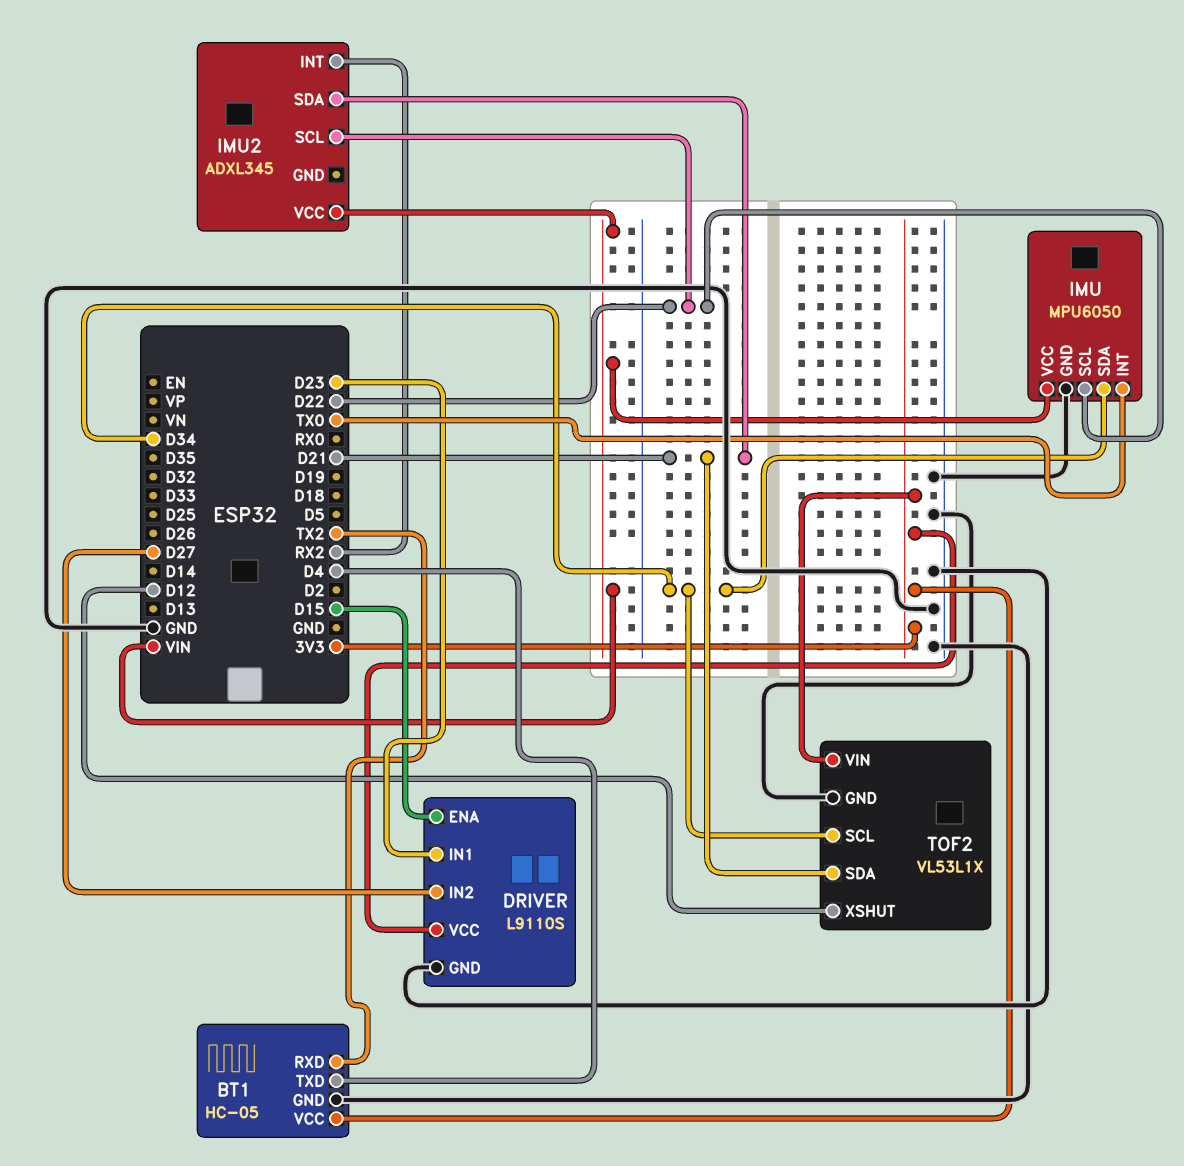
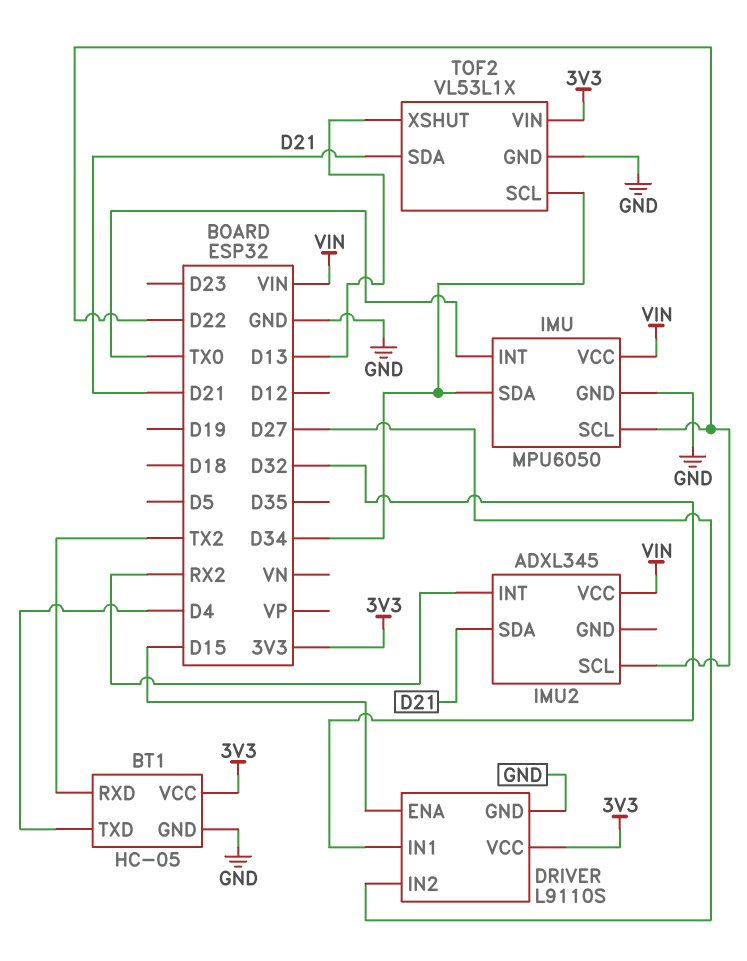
DRIVER pin IN1: D23 -> D32
TOF2 pin XSHUT: D12 -> D13

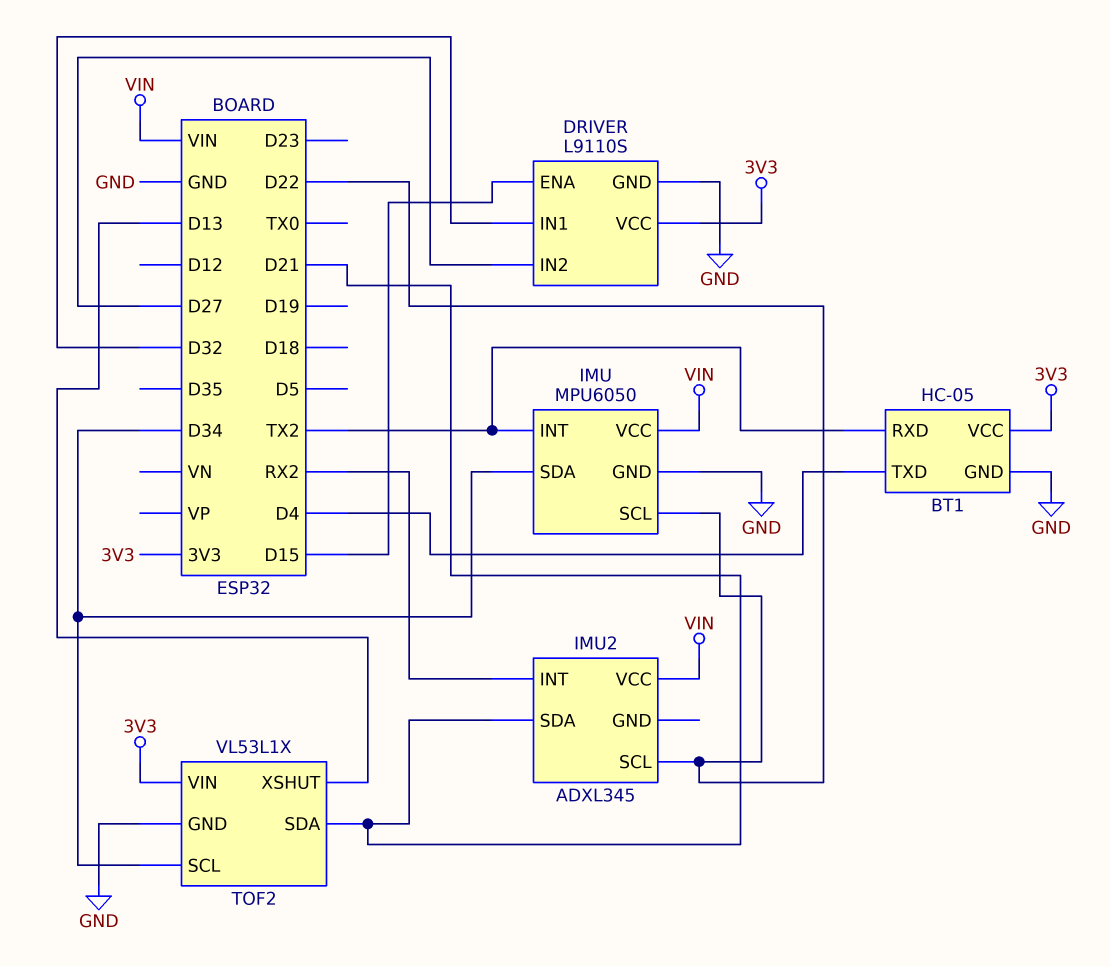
IMU pin INT: TX0 -> TX2

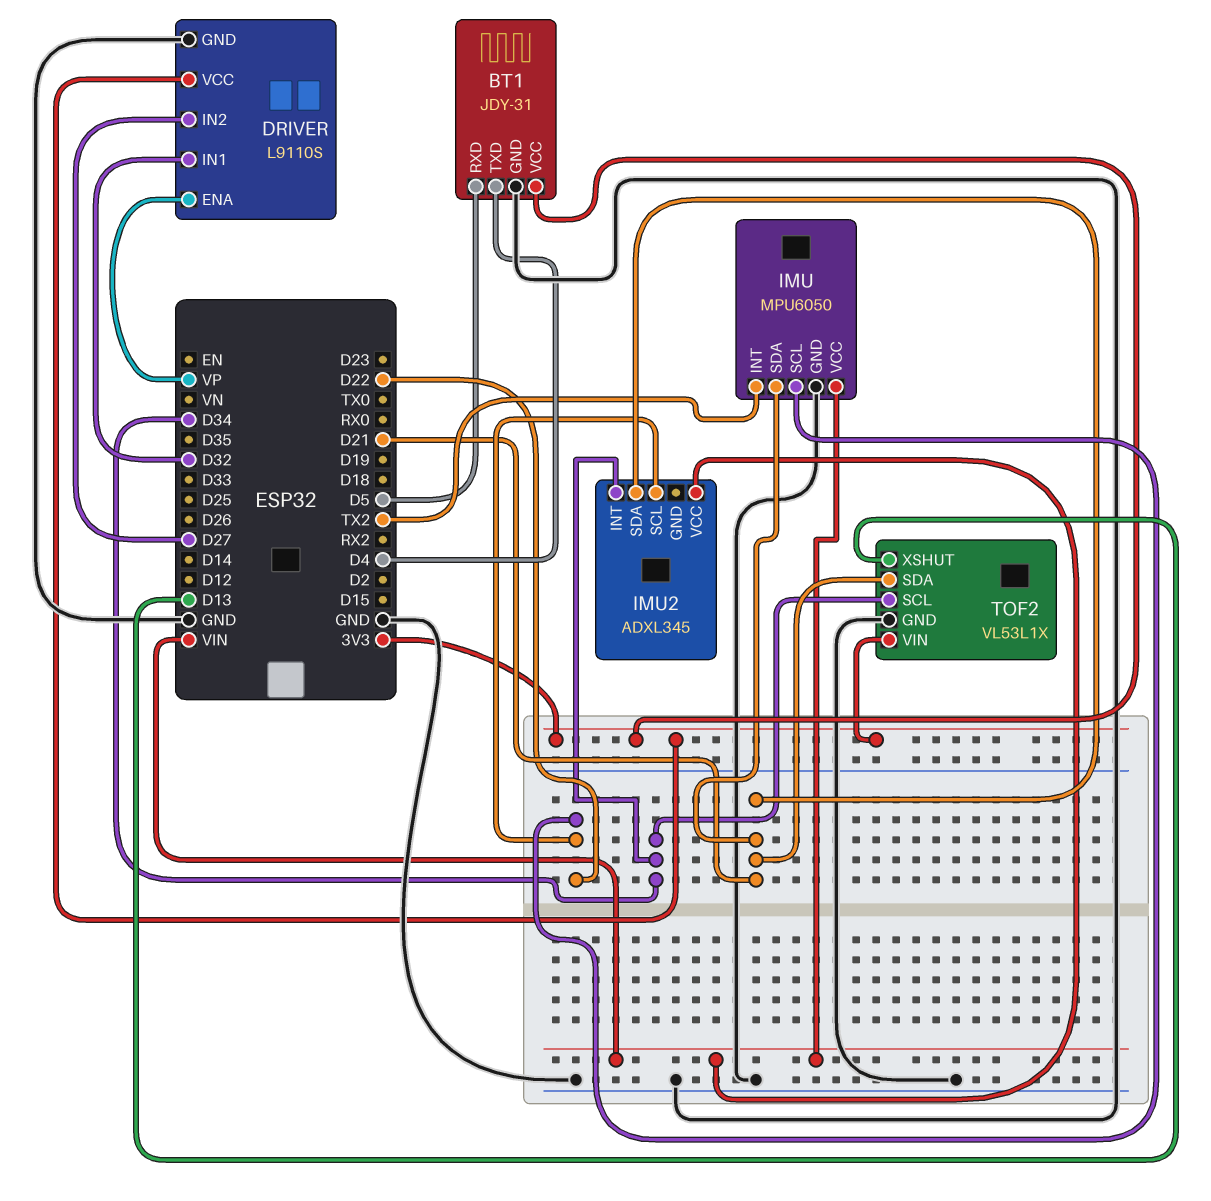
BT1: HC-05 -> JDY-31
BT1 pin RXD: TX2 -> D5
DRIVER pin ENA: D15 -> VP
IMU pin SDA: D34 -> D21
IMU2 pin INT: RX2 -> D34

